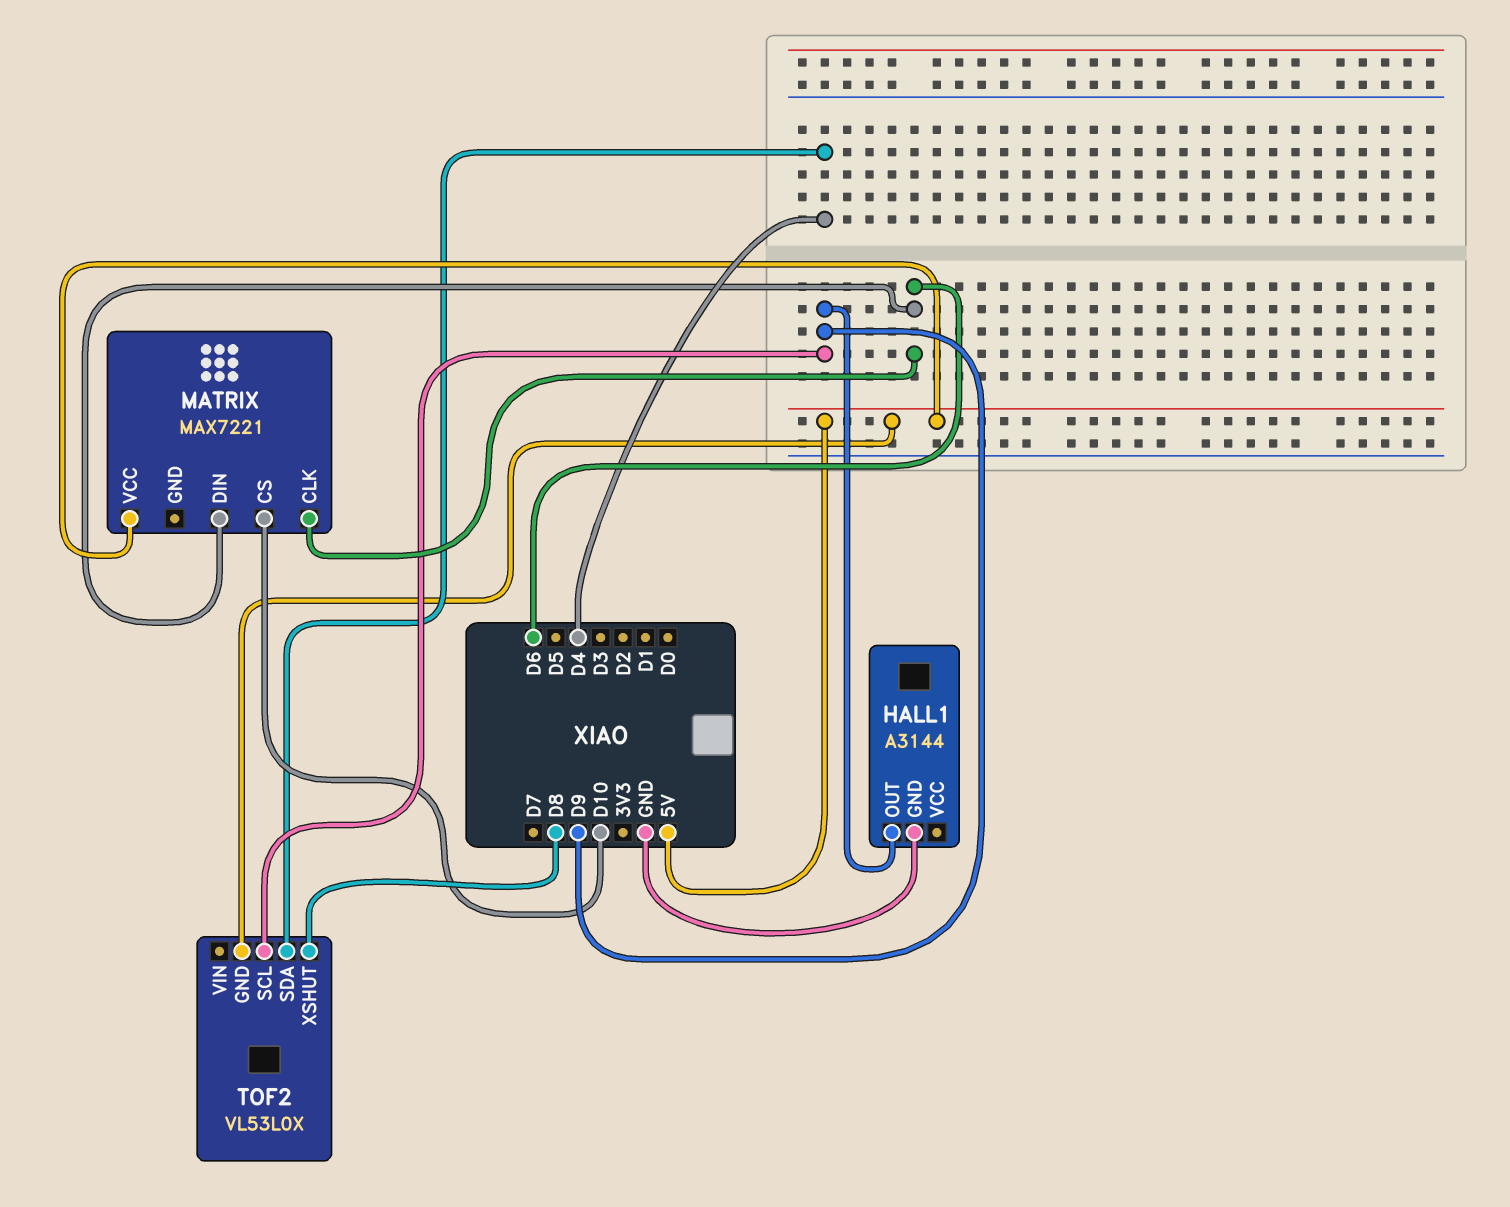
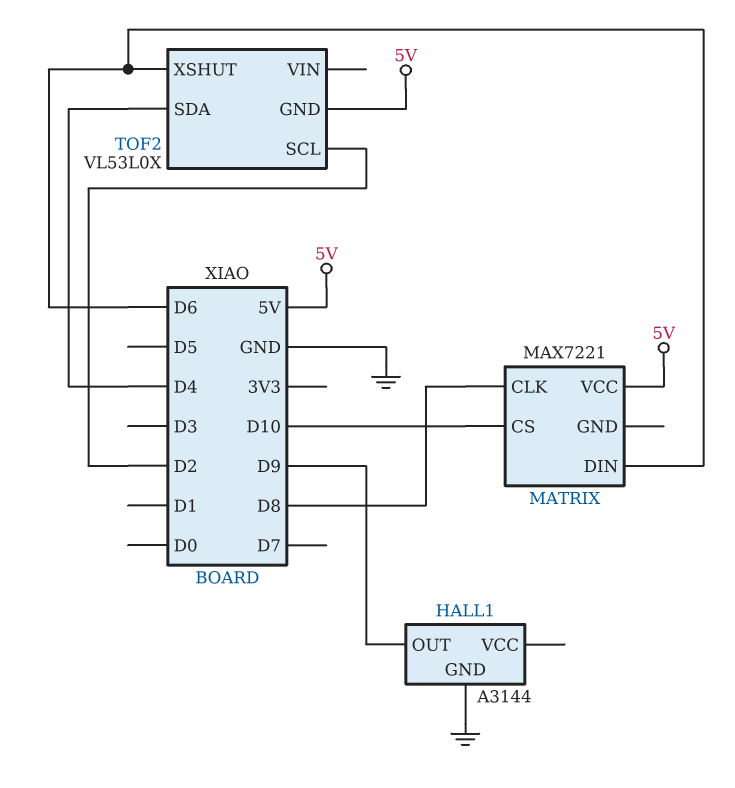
MATRIX pin CLK: D6 -> D8
TOF2 pin SCL: D9 -> D2
TOF2 pin XSHUT: D8 -> D6

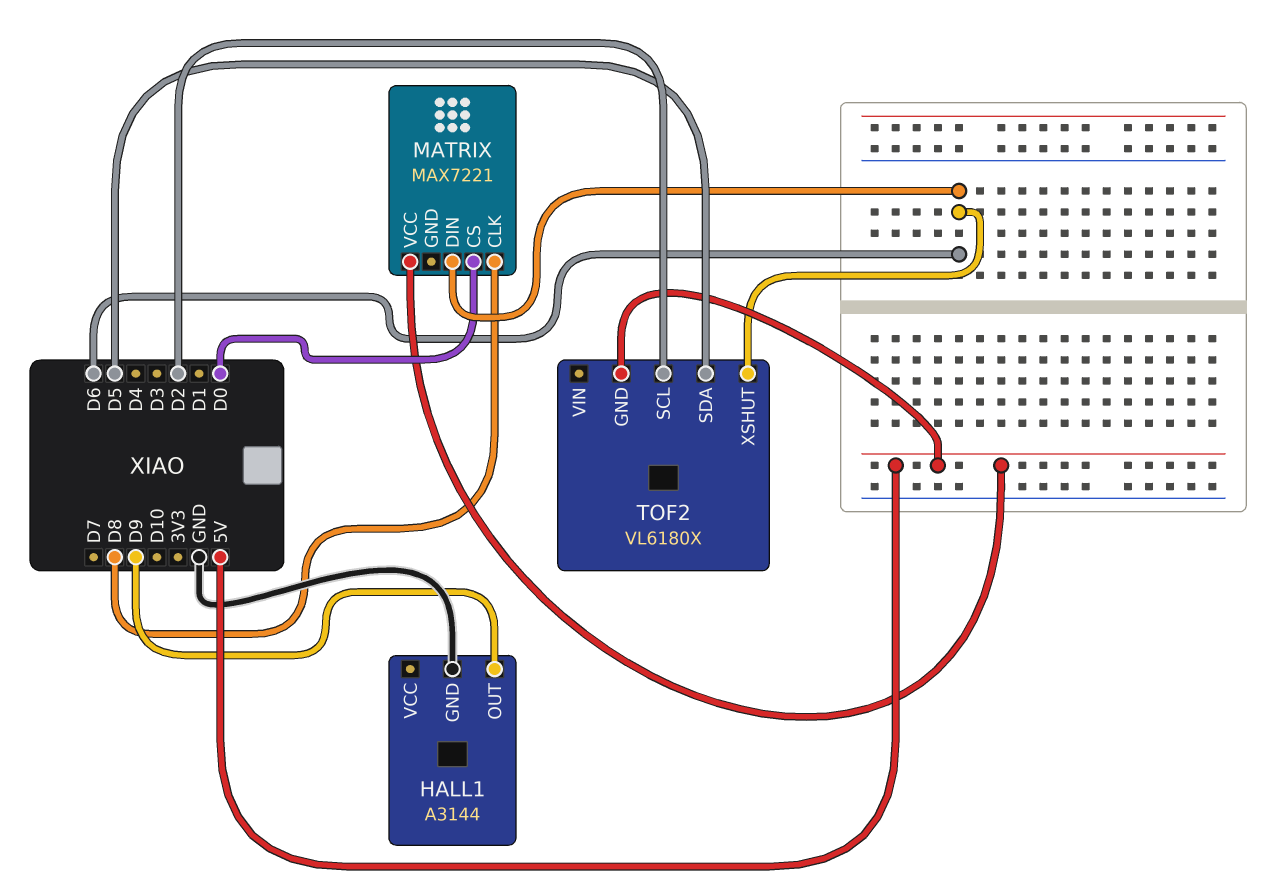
MATRIX pin CS: D10 -> D0
TOF2: VL53L0X -> VL6180X
TOF2 pin SDA: D4 -> D5

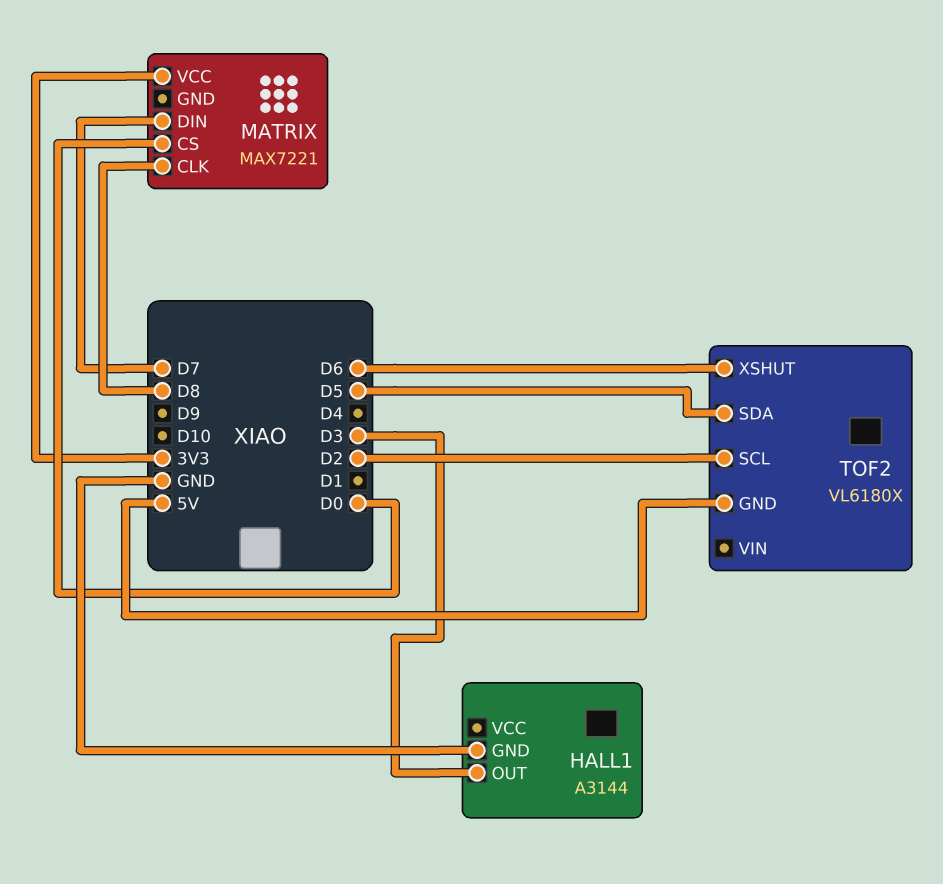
HALL1 pin OUT: D9 -> D3
MATRIX pin DIN: D6 -> D7
MATRIX pin VCC: 5V -> 3V3

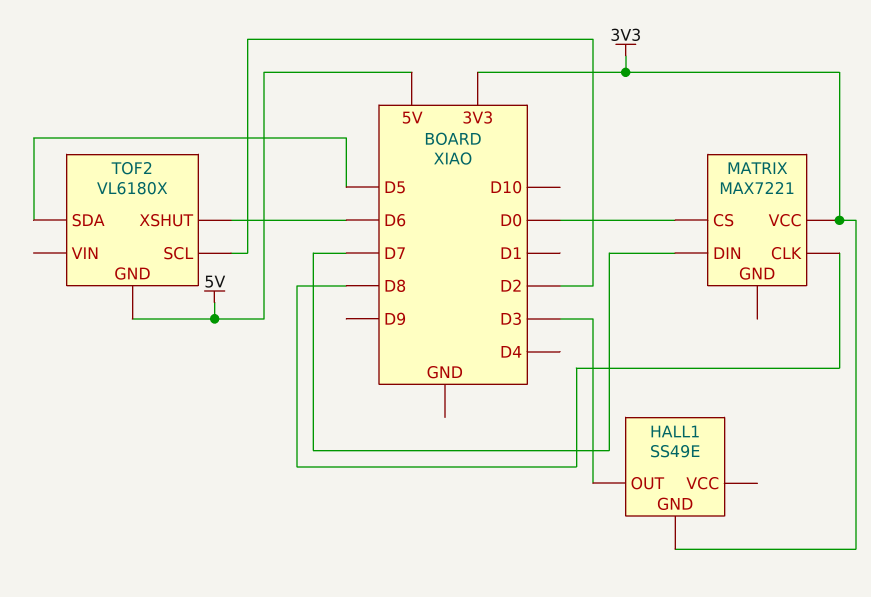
HALL1: A3144 -> SS49E
HALL1 pin GND: GND -> 3V3

